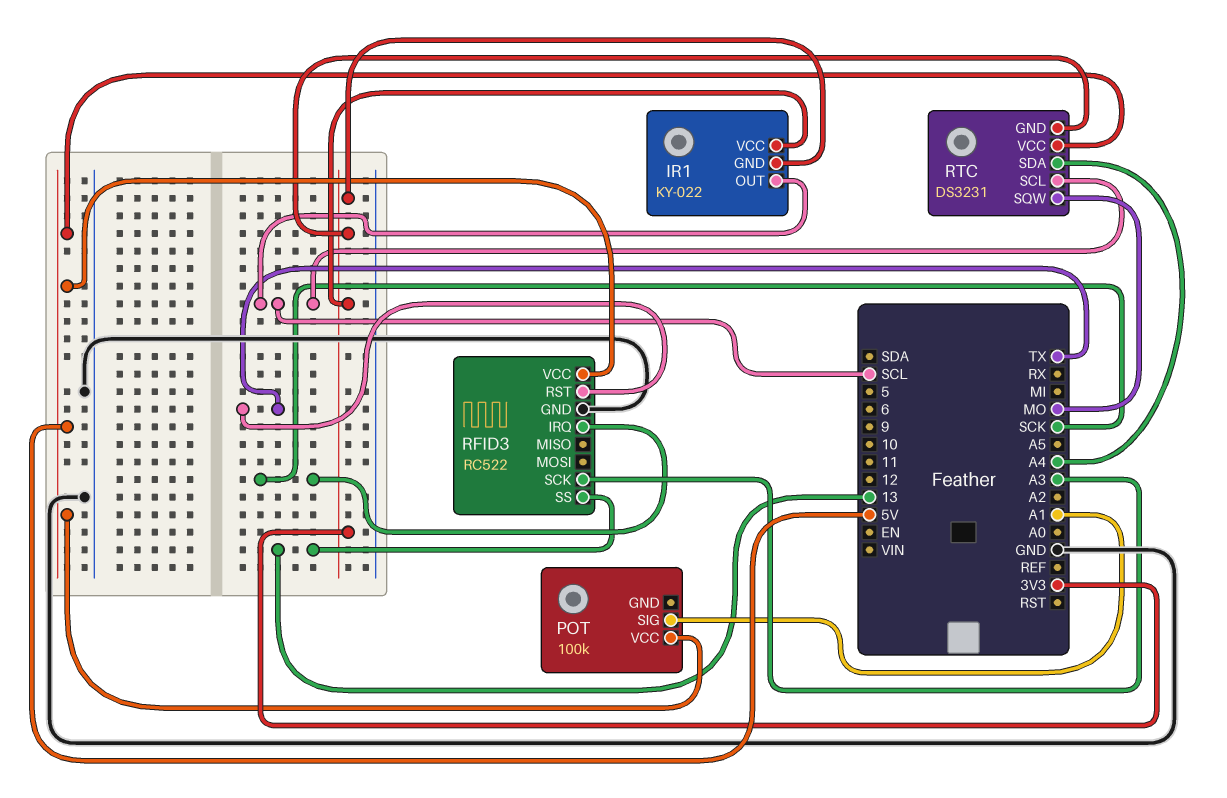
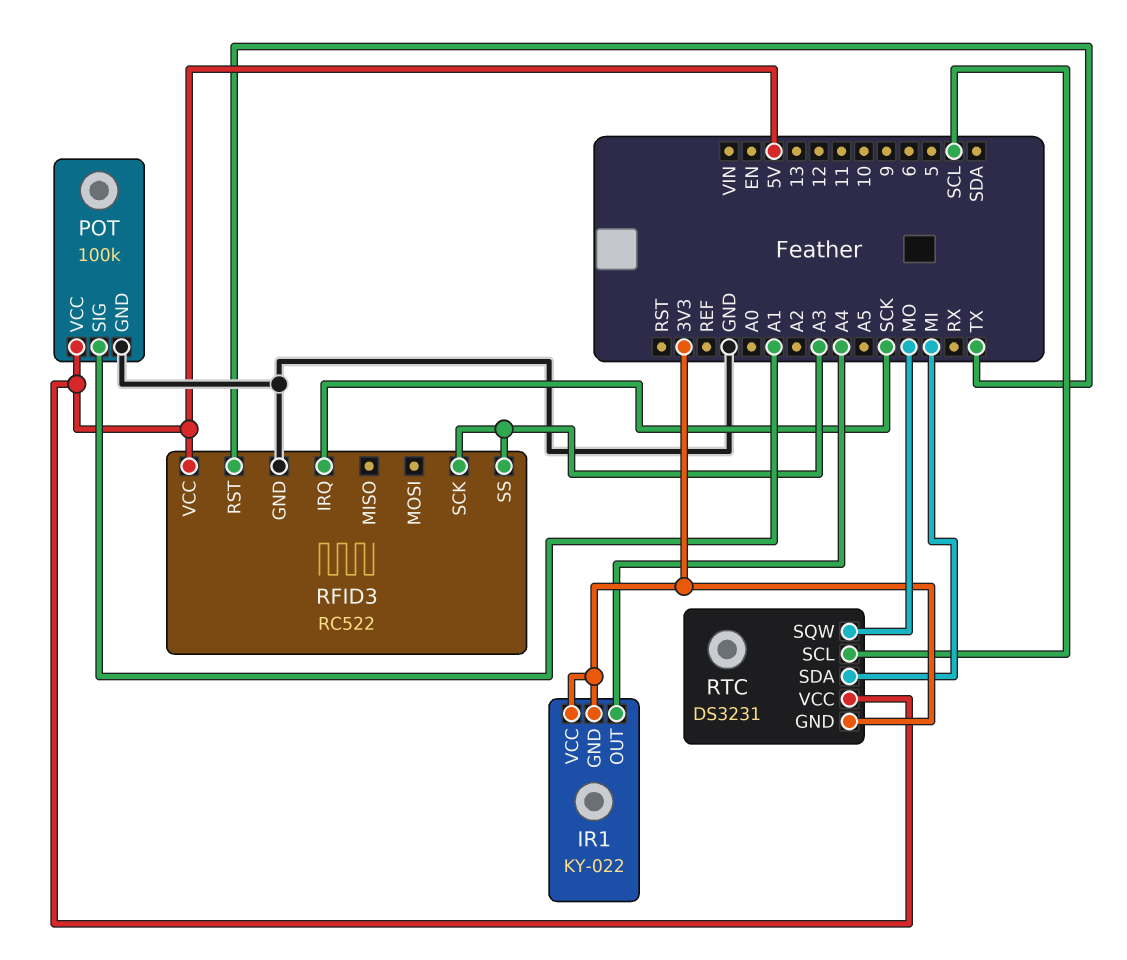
IR1 pin OUT: SCL -> A4
POT pin GND: none -> GND
RFID3 pin SS: 13 -> A3
RTC pin SDA: A4 -> MI

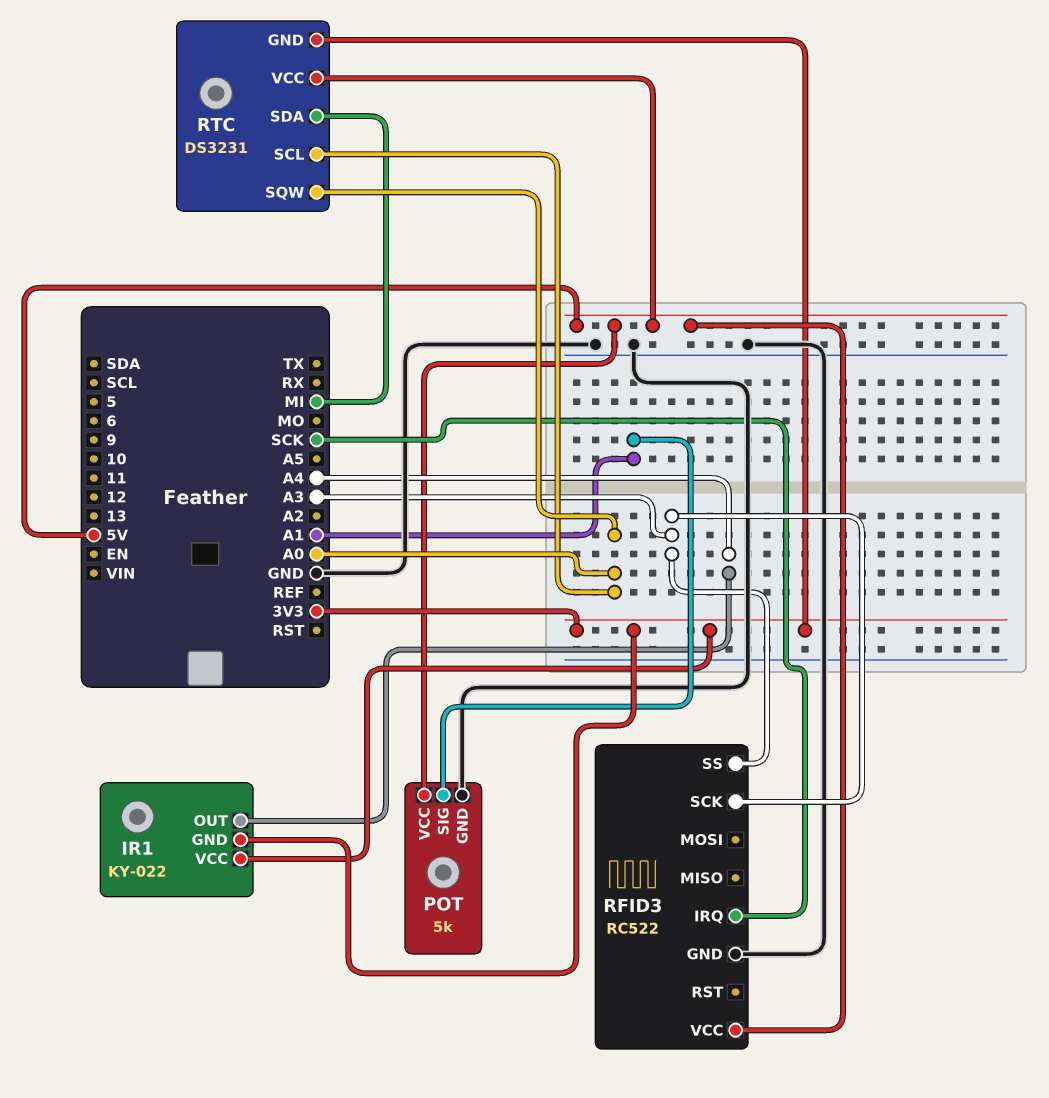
POT: 100k -> 5k
RFID3 pin RST: TX -> none
RTC pin SCL: SCL -> A0
RTC pin SQW: MO -> A0

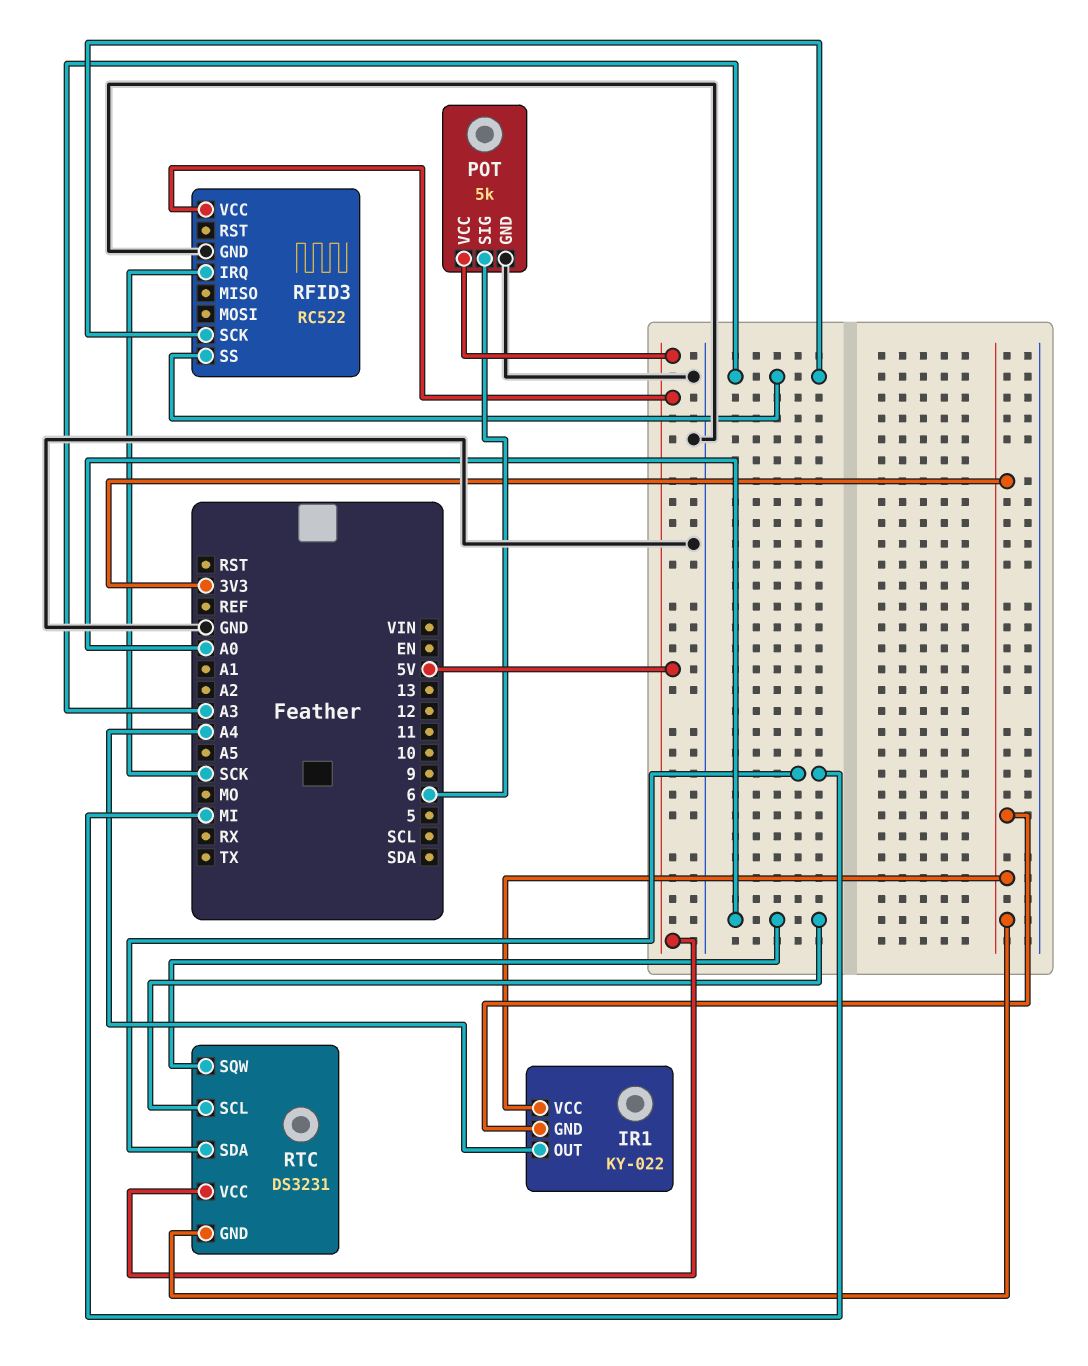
POT pin SIG: A1 -> 6

